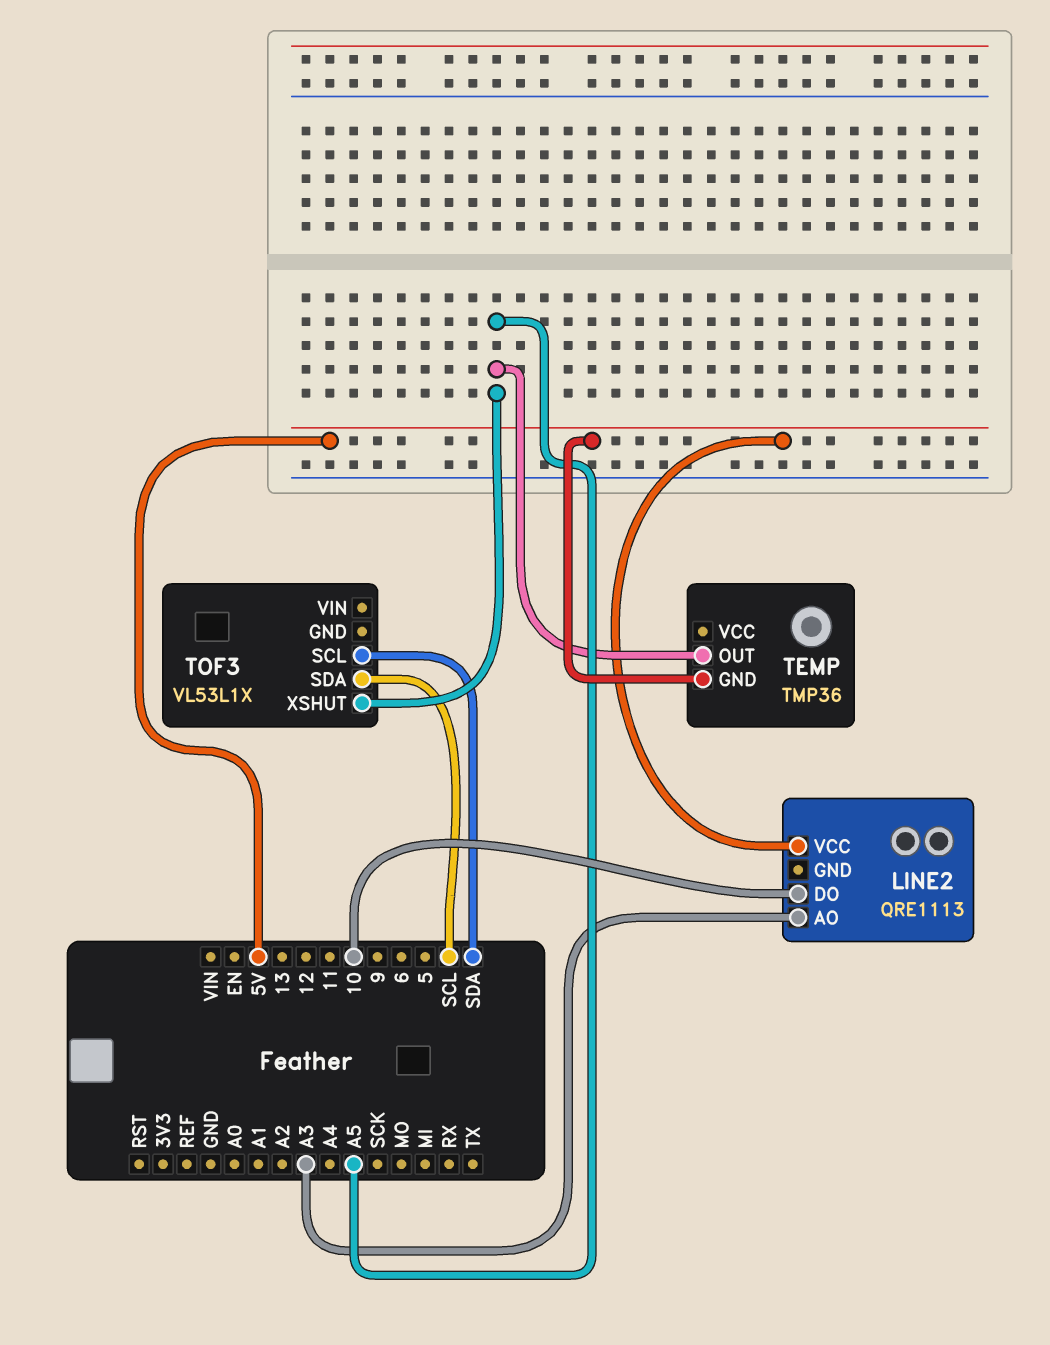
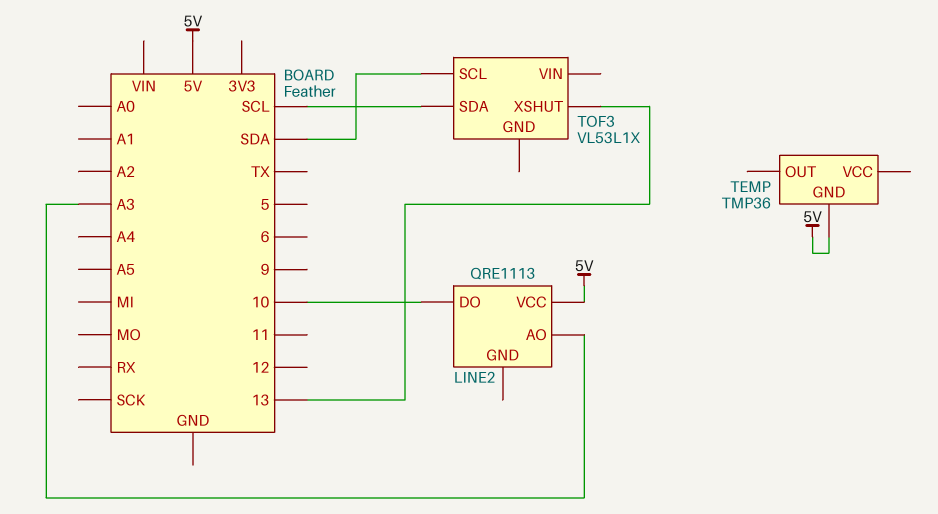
TEMP pin OUT: A5 -> none
TOF3 pin XSHUT: A5 -> 13

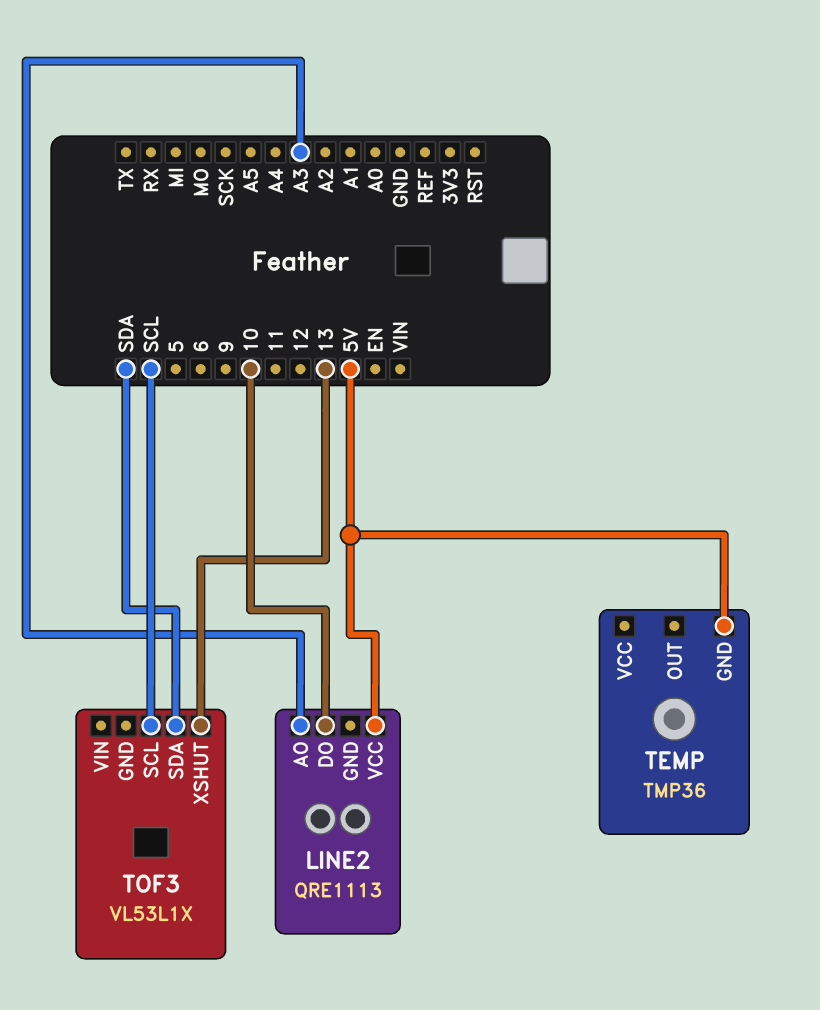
TOF3 pin SCL: SDA -> SCL
TOF3 pin SDA: SCL -> SDA

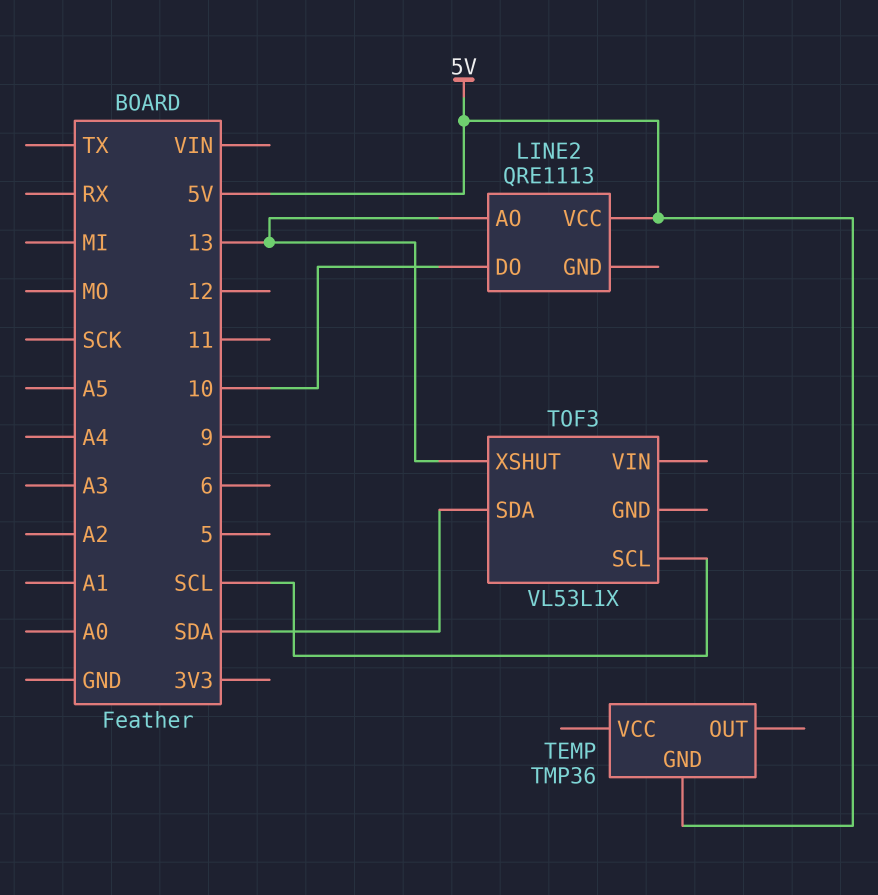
LINE2 pin AO: A3 -> 13

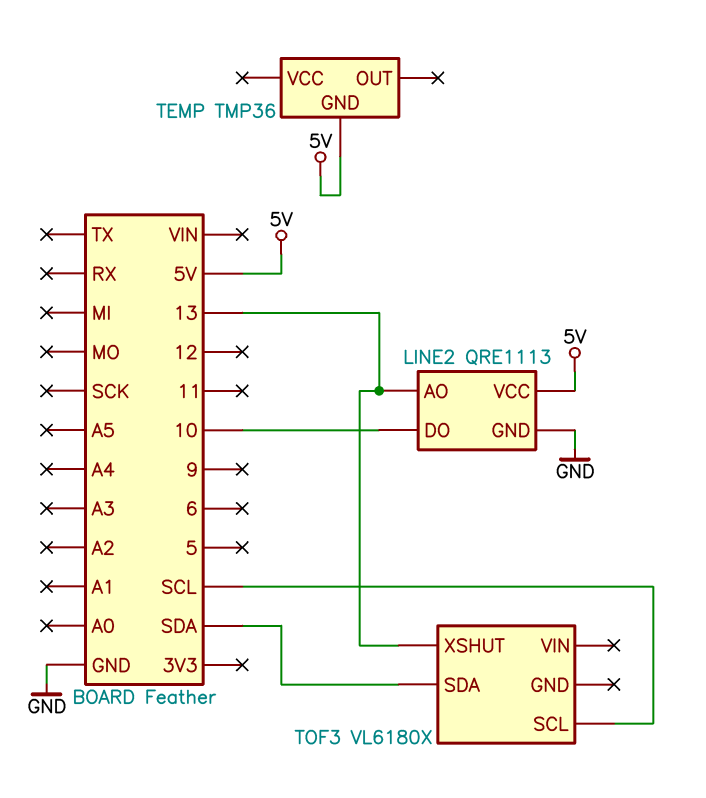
LINE2 pin GND: none -> GND
TOF3: VL53L1X -> VL6180X

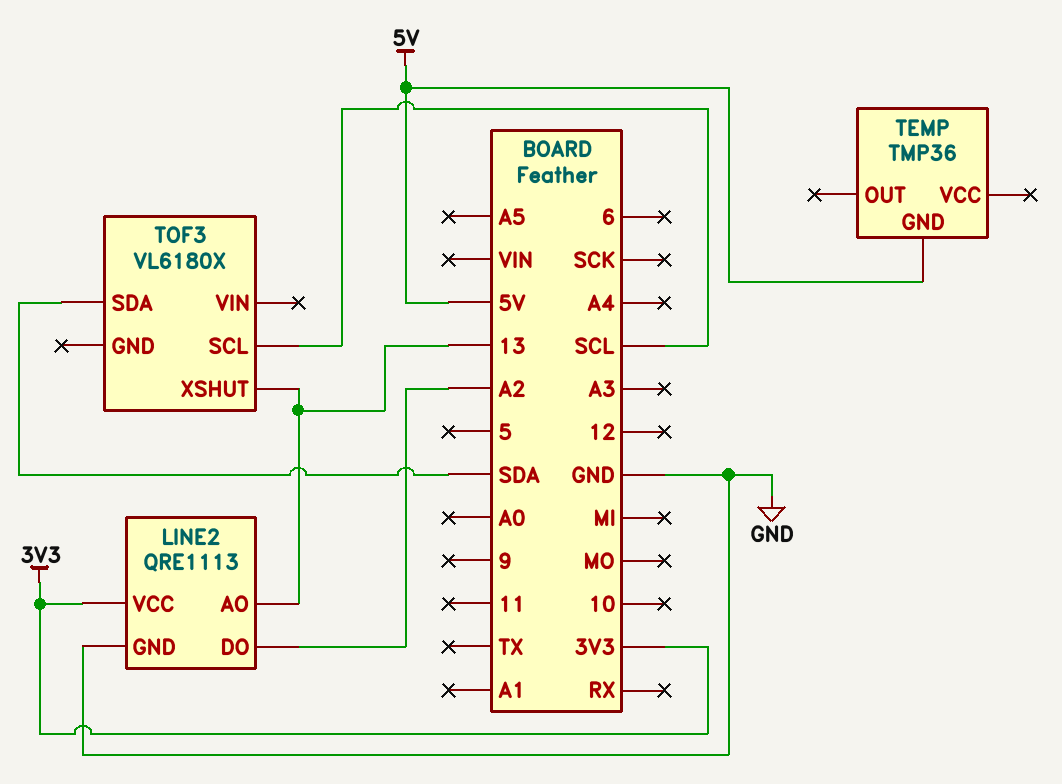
LINE2 pin DO: 10 -> A2
LINE2 pin VCC: 5V -> 3V3

